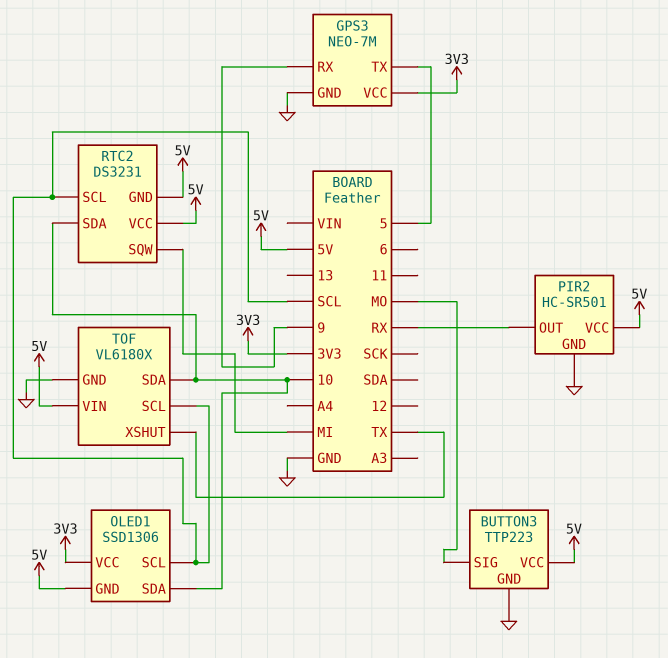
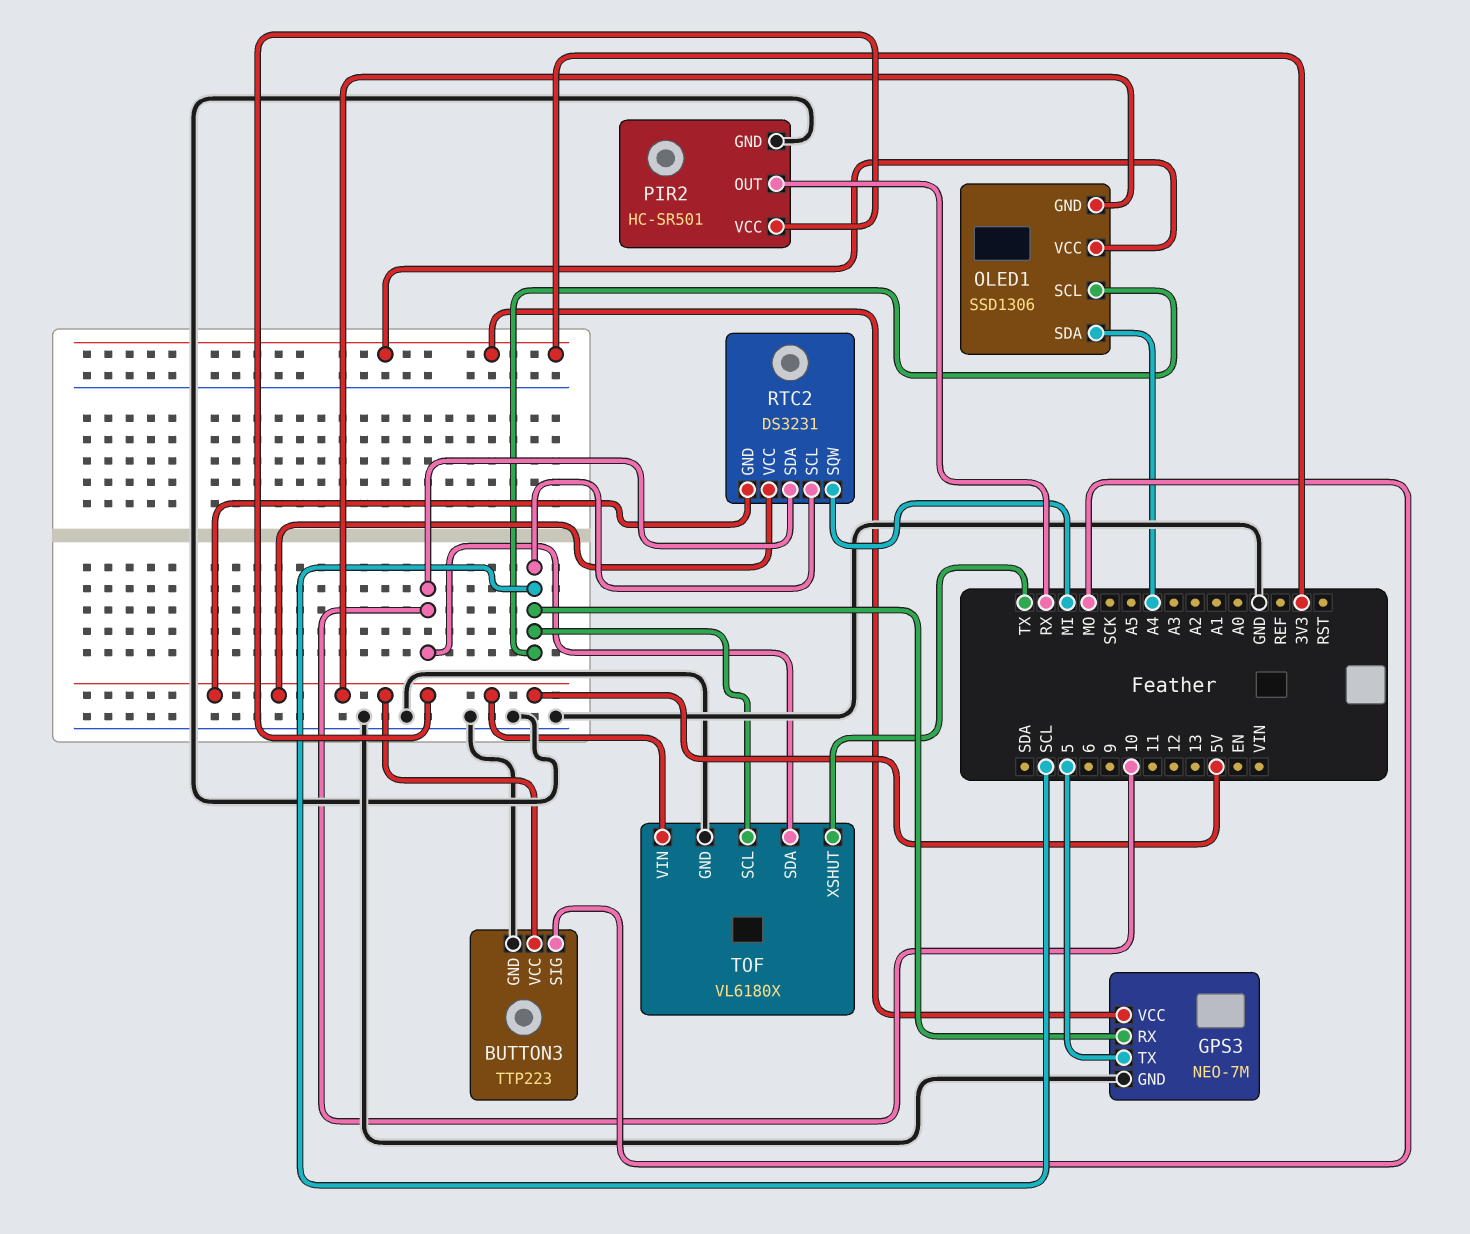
GPS3 pin RX: 9 -> SCL
OLED1 pin SDA: 10 -> A4

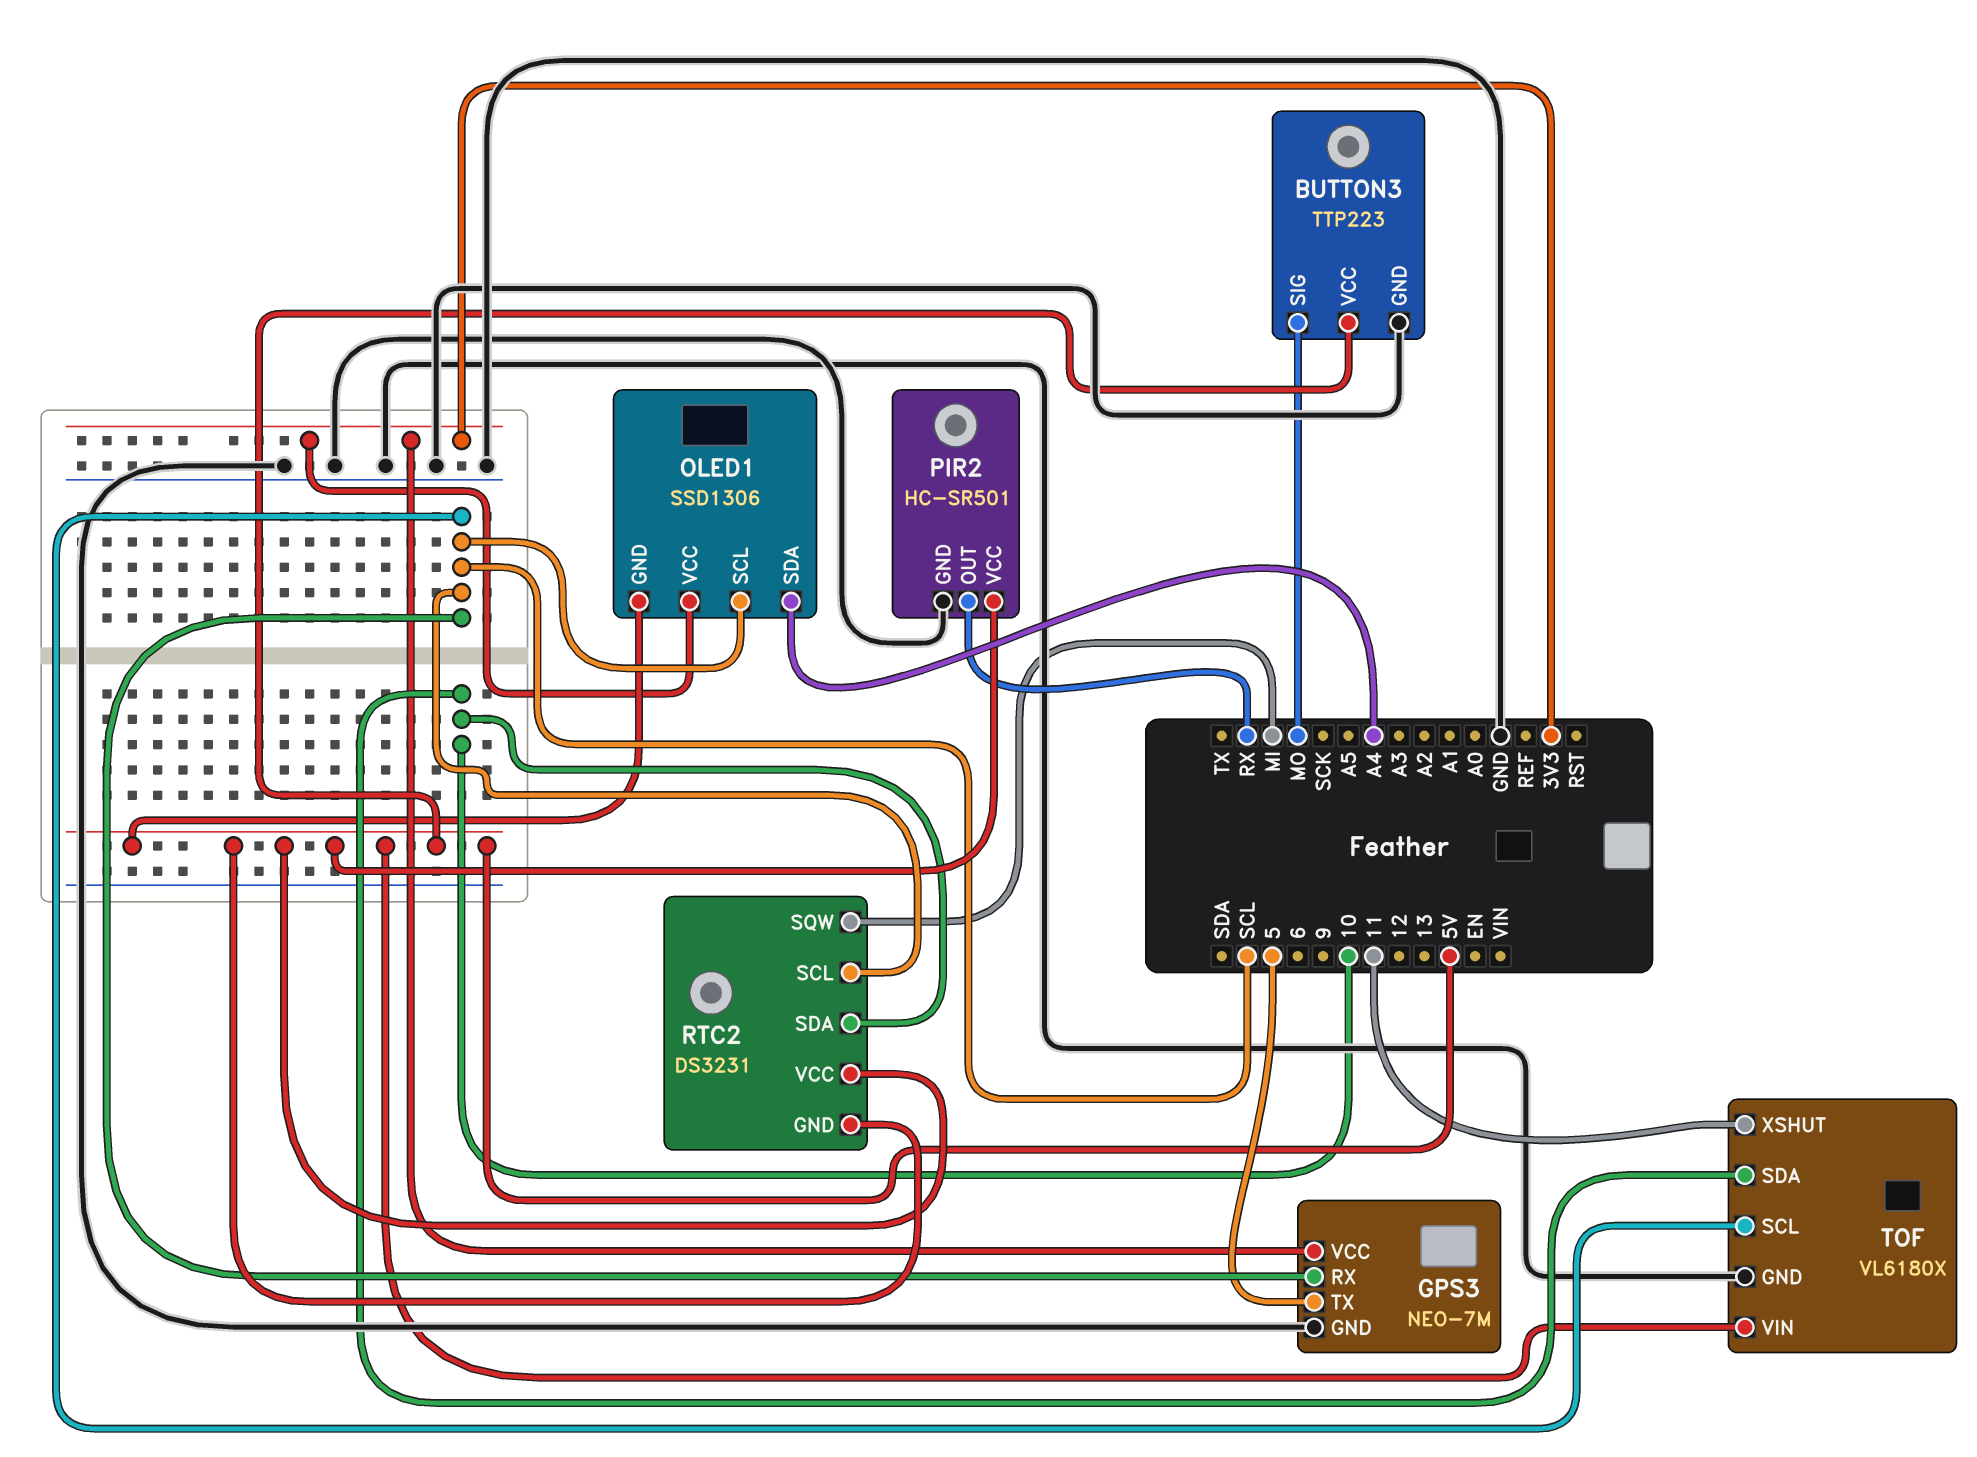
TOF pin XSHUT: TX -> 11

